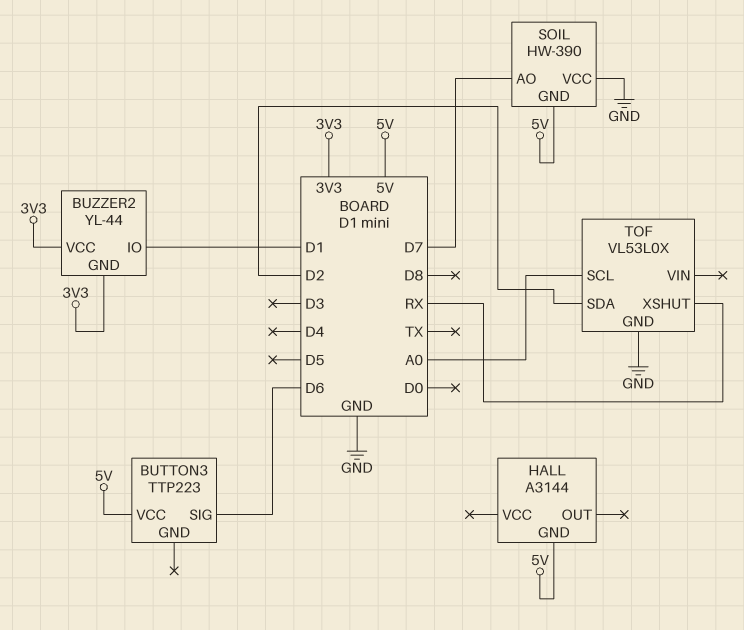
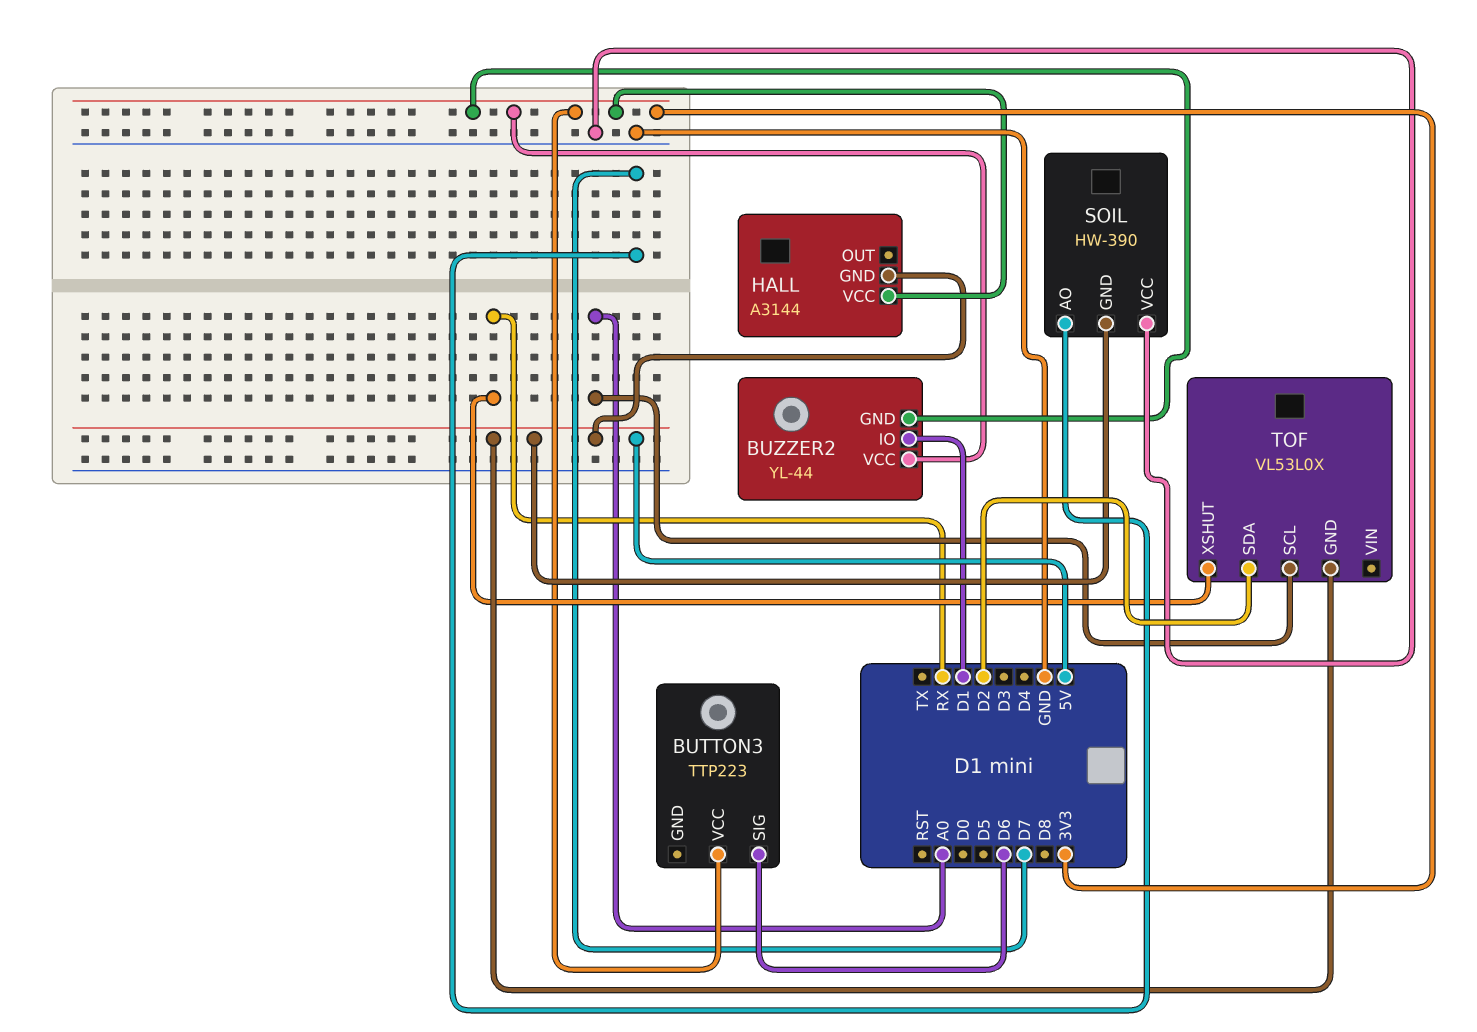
BUTTON3 pin VCC: 5V -> 3V3
HALL pin VCC: none -> 3V3
TOF pin GND: GND -> 5V

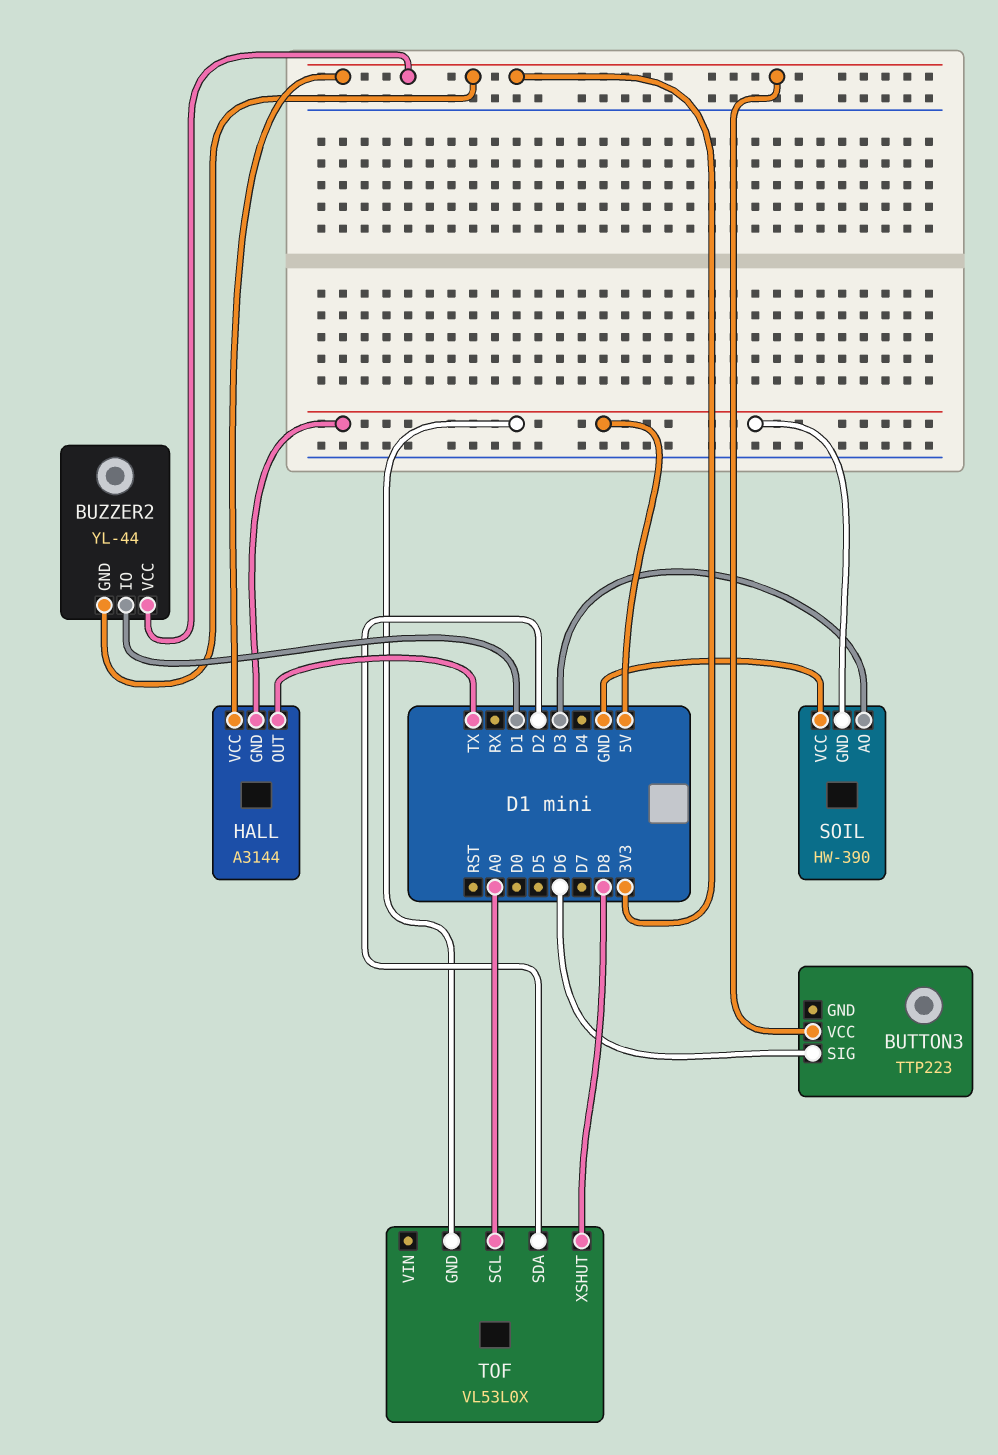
HALL pin OUT: none -> TX
SOIL pin AO: D7 -> D3
TOF pin XSHUT: RX -> D8

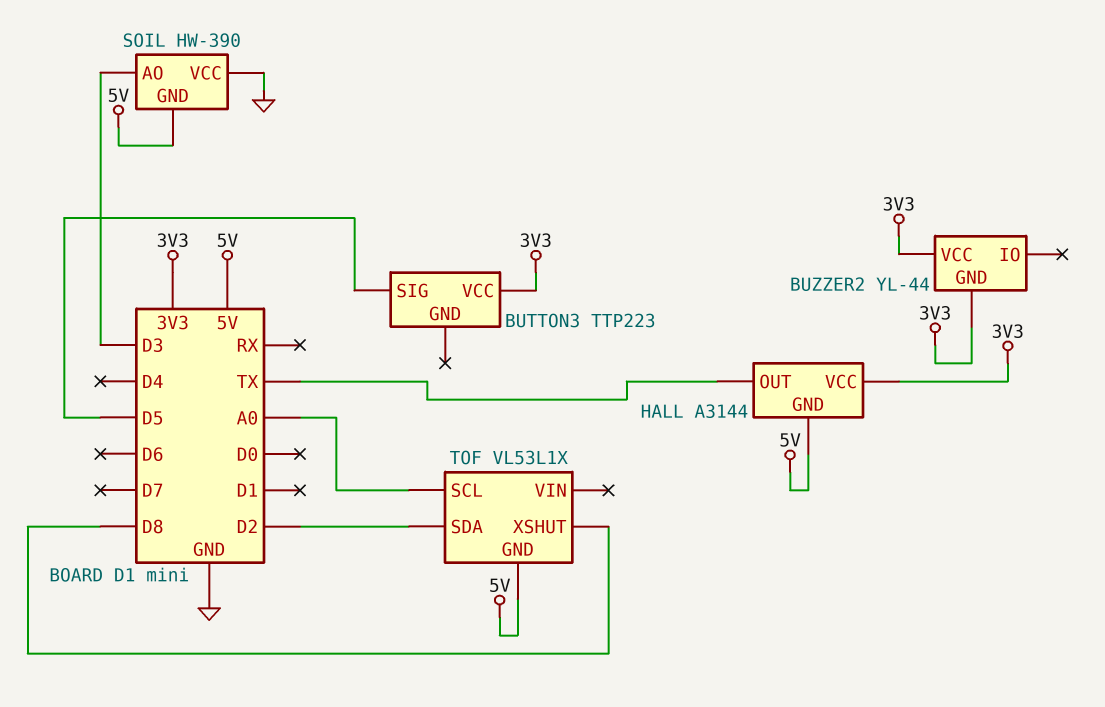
BUTTON3 pin SIG: D6 -> D5
BUZZER2 pin IO: D1 -> none
TOF: VL53L0X -> VL53L1X

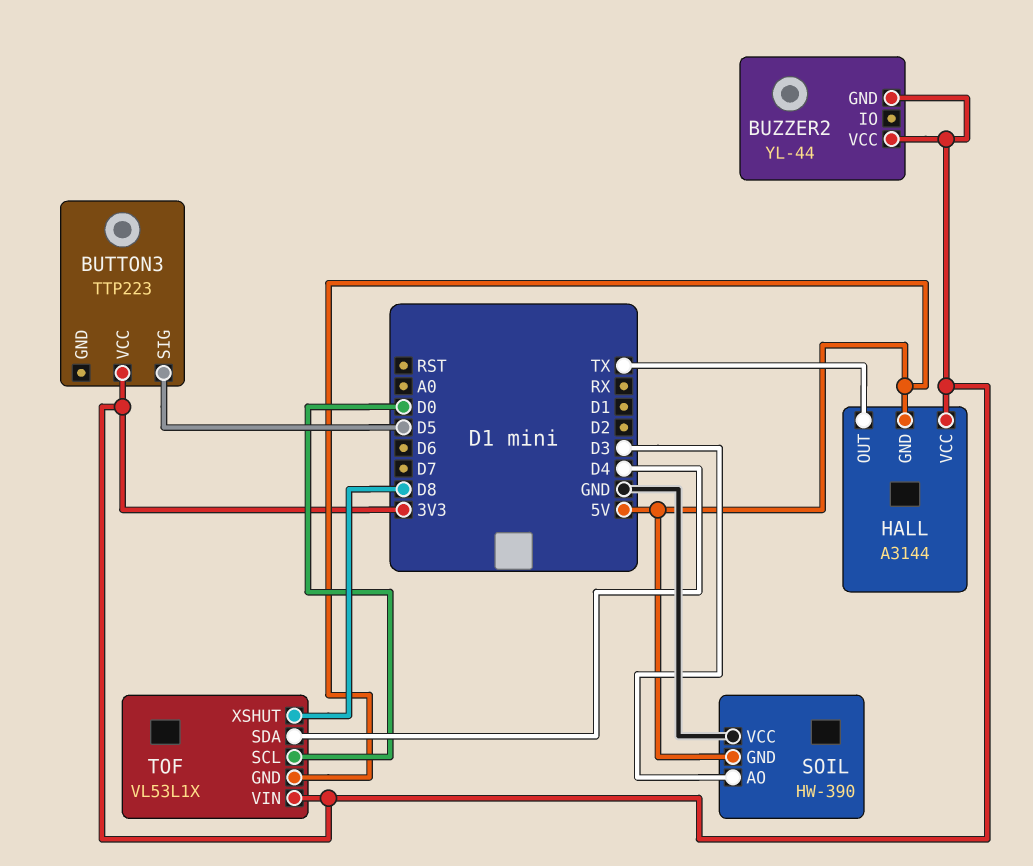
TOF pin SCL: A0 -> D0
TOF pin SDA: D2 -> D4
TOF pin VIN: none -> 3V3

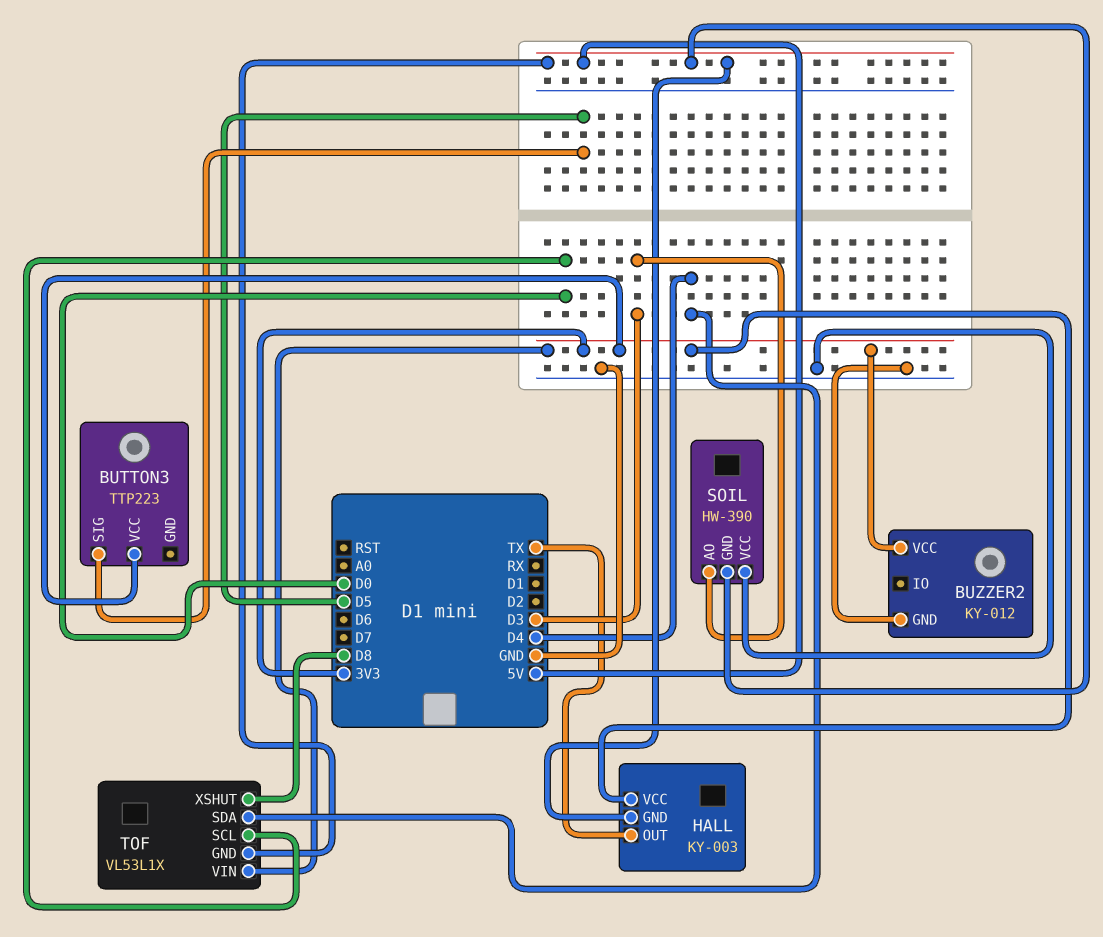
BUZZER2: YL-44 -> KY-012
BUZZER2 pin GND: 3V3 -> GND
HALL: A3144 -> KY-003

